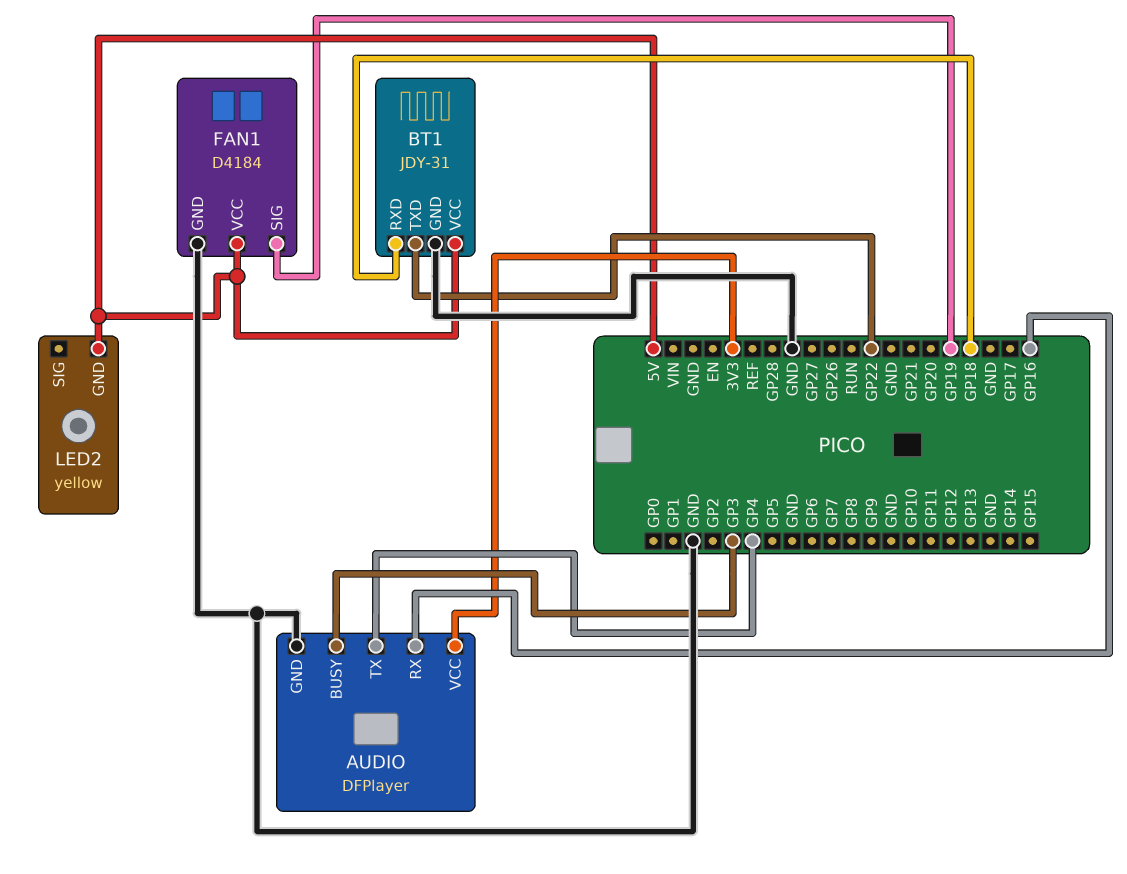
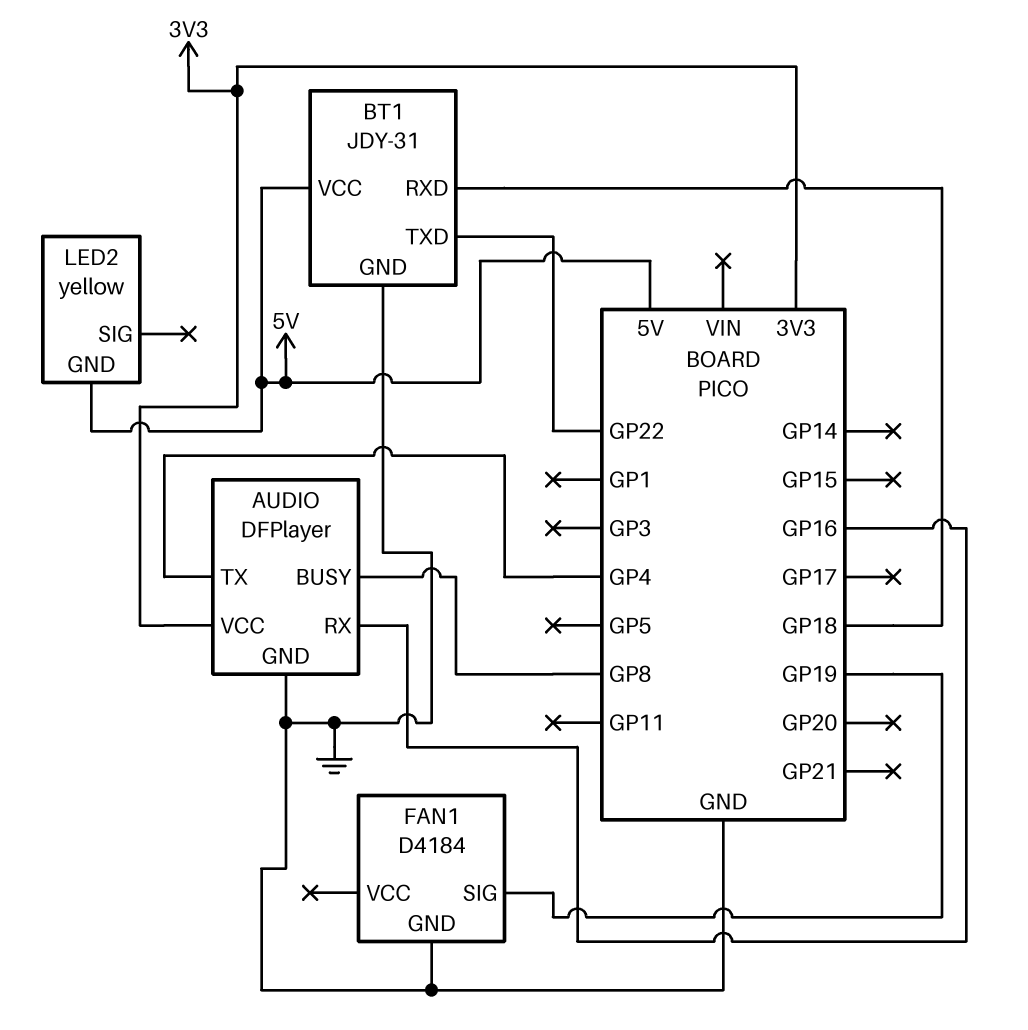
AUDIO pin BUSY: GP3 -> GP8
FAN1 pin VCC: 5V -> none

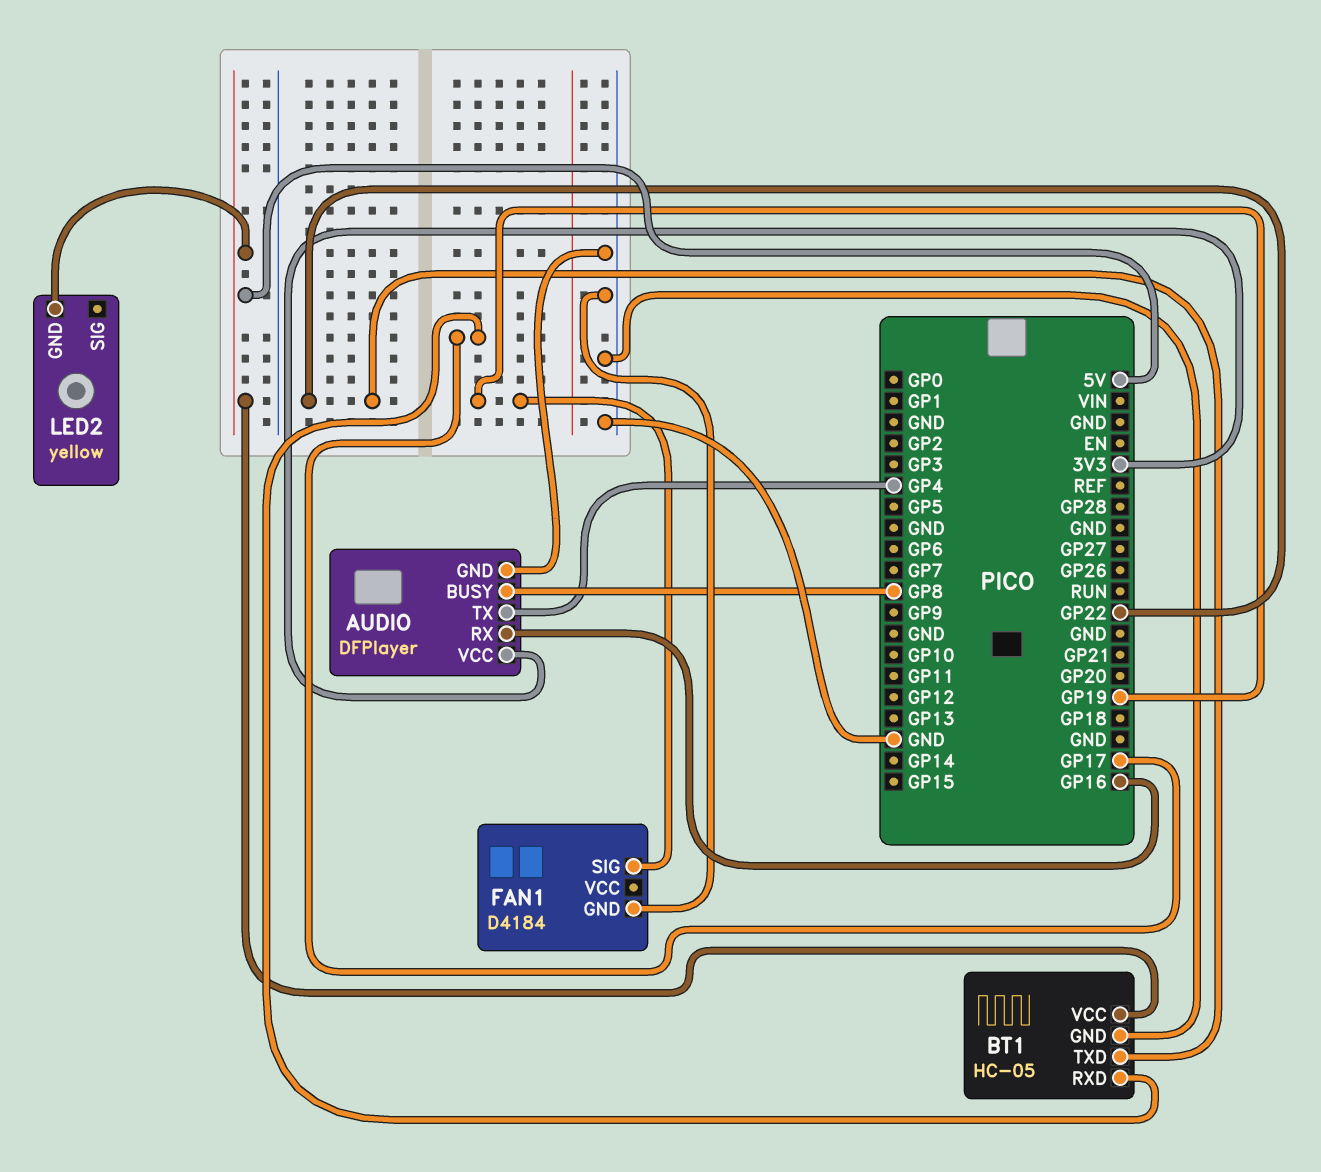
BT1: JDY-31 -> HC-05
BT1 pin RXD: GP18 -> GP17

